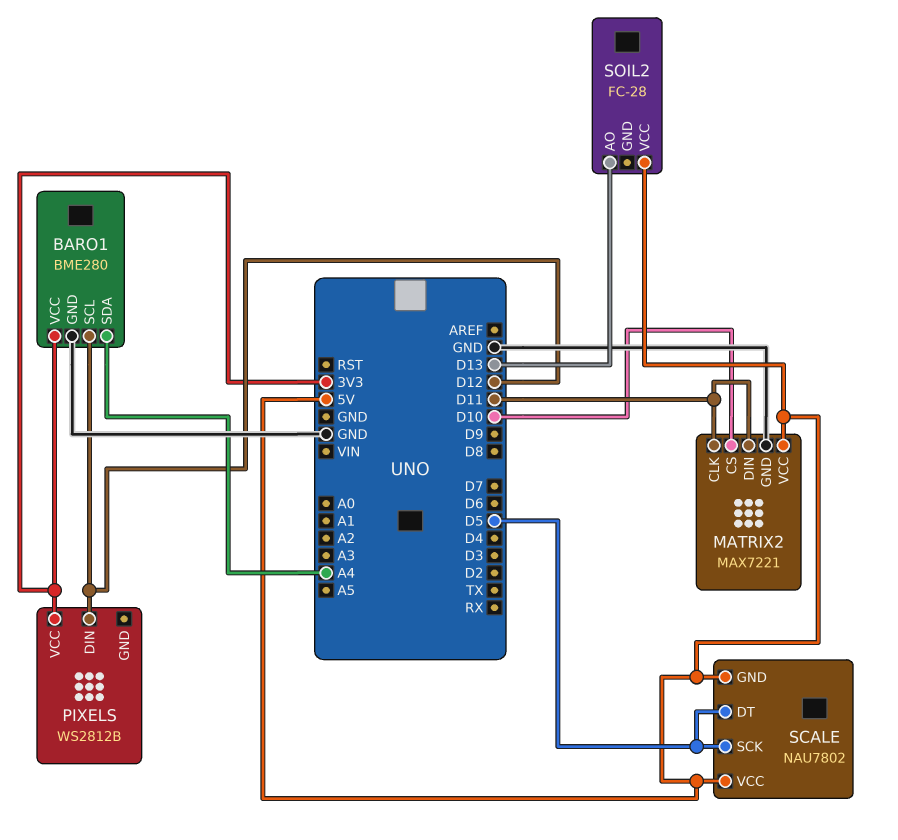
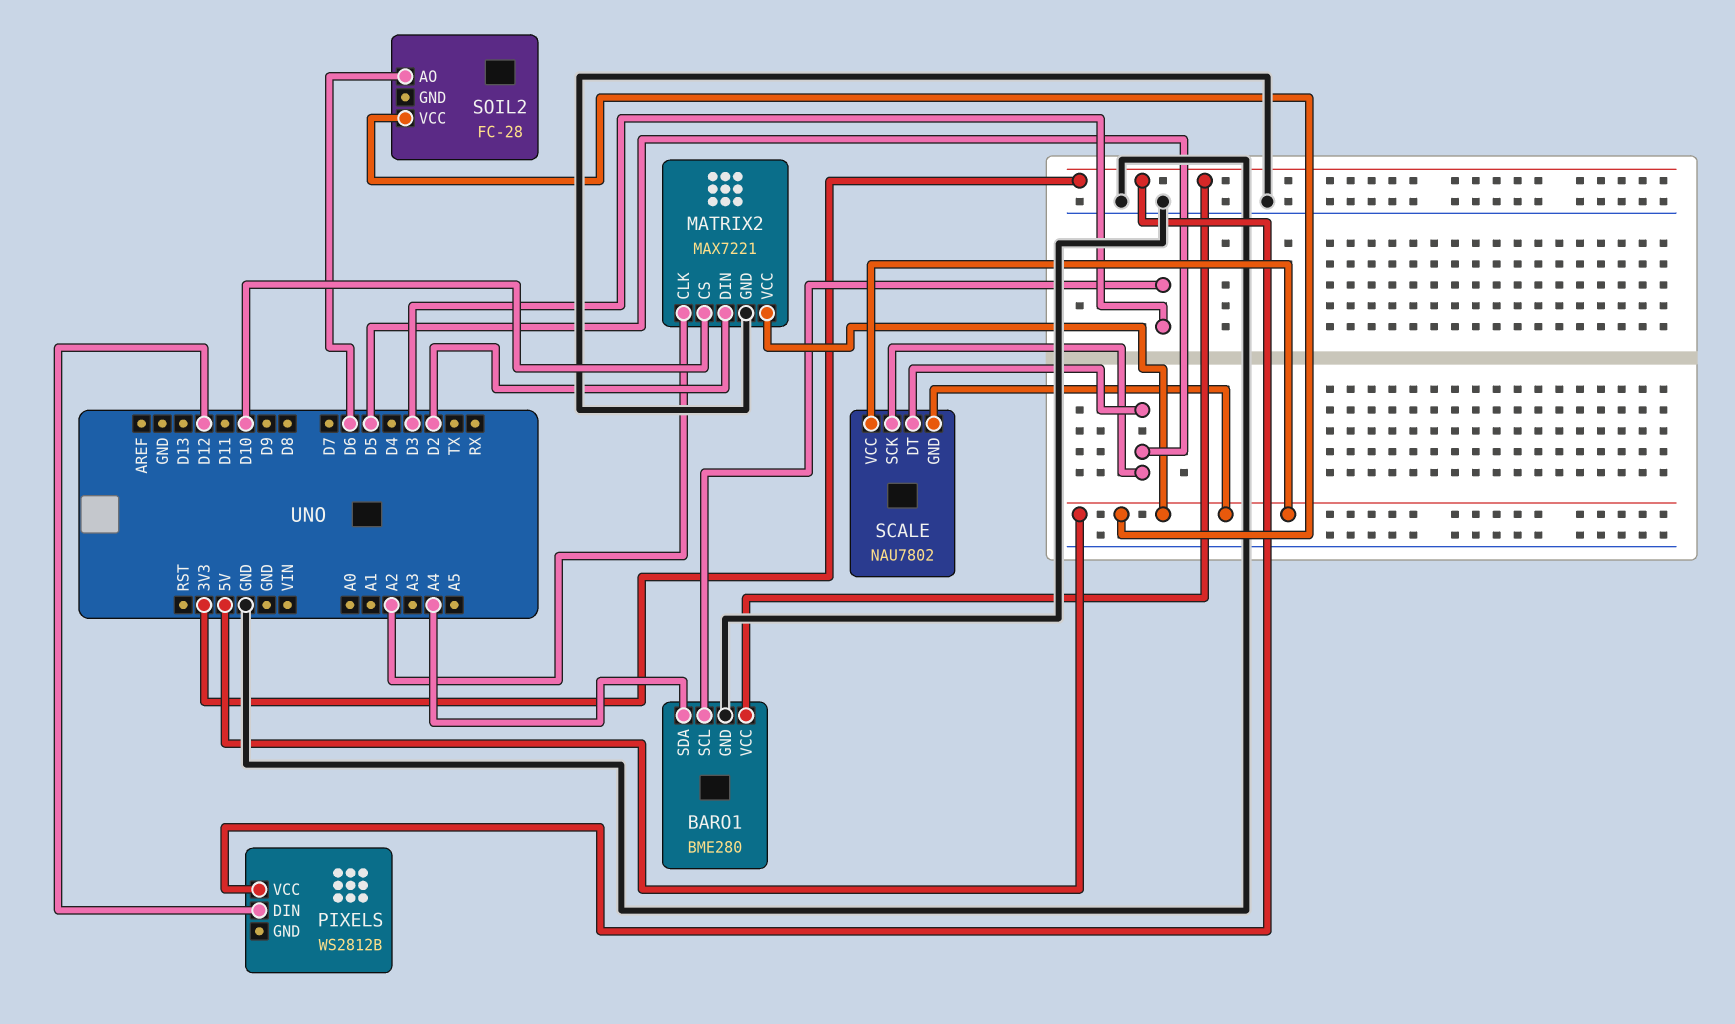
BARO1 pin SCL: D12 -> D3
MATRIX2 pin CLK: D11 -> A2
MATRIX2 pin DIN: D11 -> D2
SOIL2 pin AO: D13 -> D6

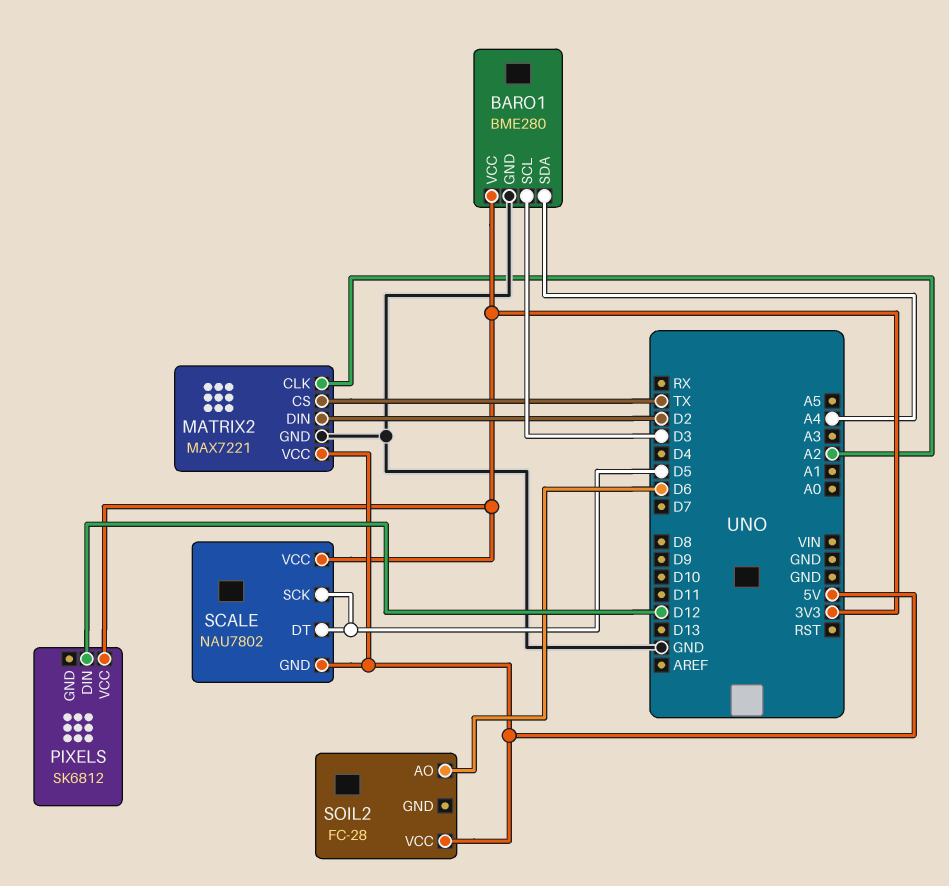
MATRIX2 pin CS: D10 -> TX
PIXELS: WS2812B -> SK6812
SCALE pin VCC: 5V -> 3V3

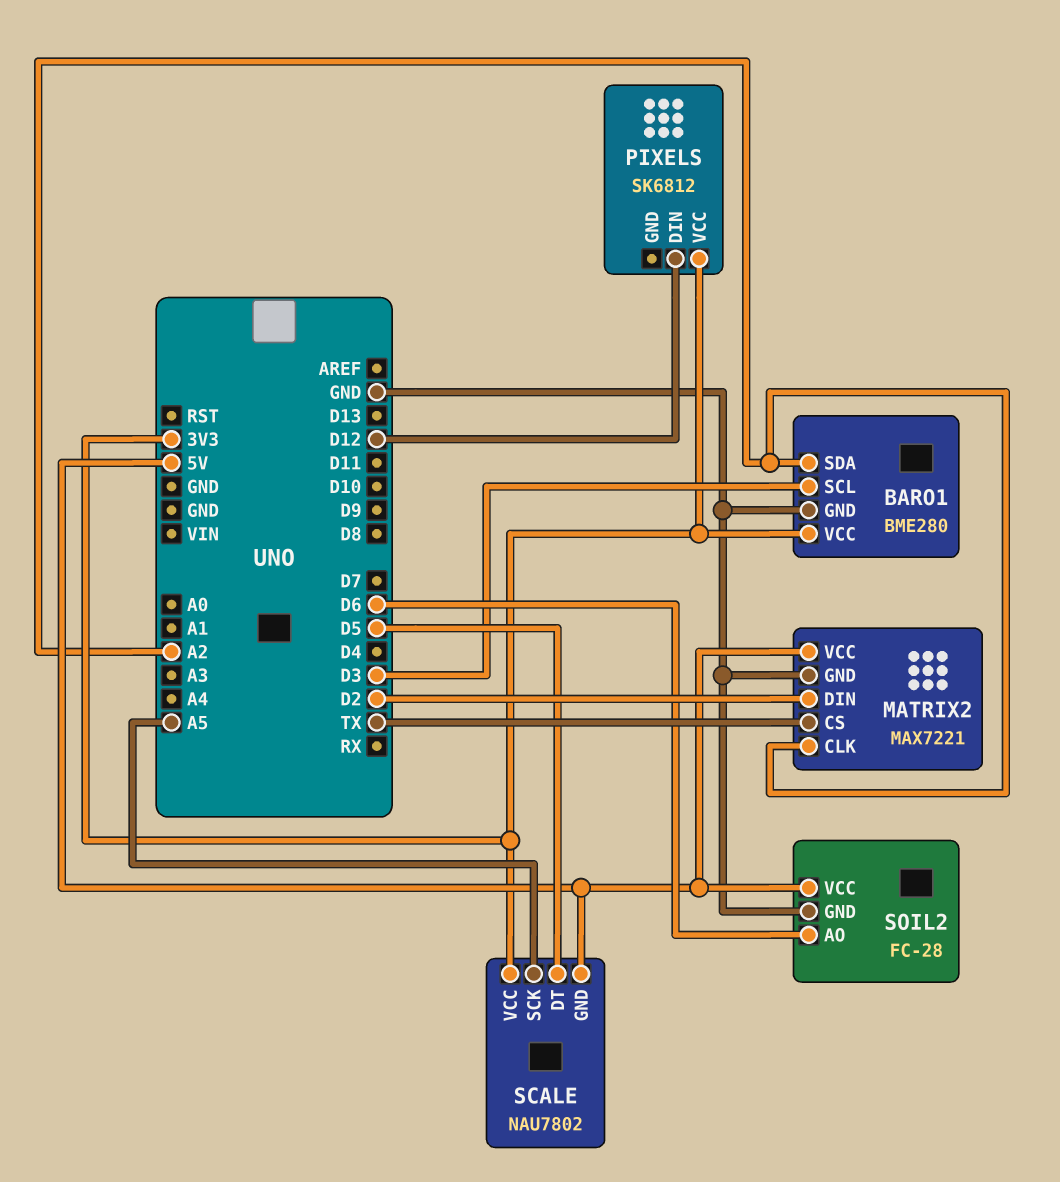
BARO1 pin SDA: A4 -> A2
SCALE pin SCK: D5 -> A5
SOIL2 pin GND: none -> GND

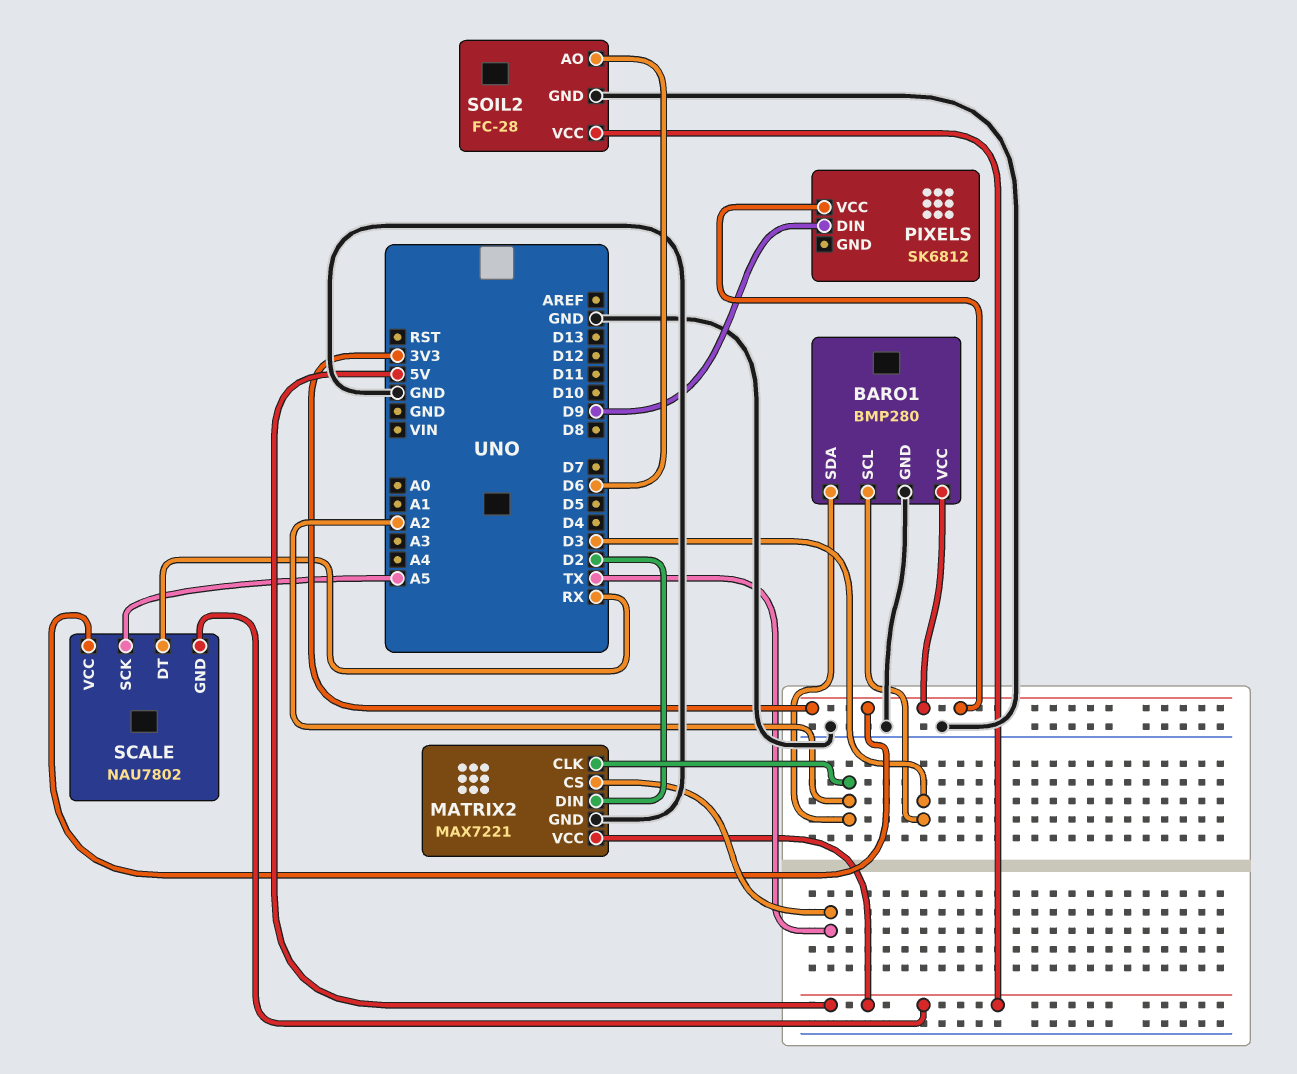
BARO1: BME280 -> BMP280
PIXELS pin DIN: D12 -> D9
SCALE pin DT: D5 -> RX

